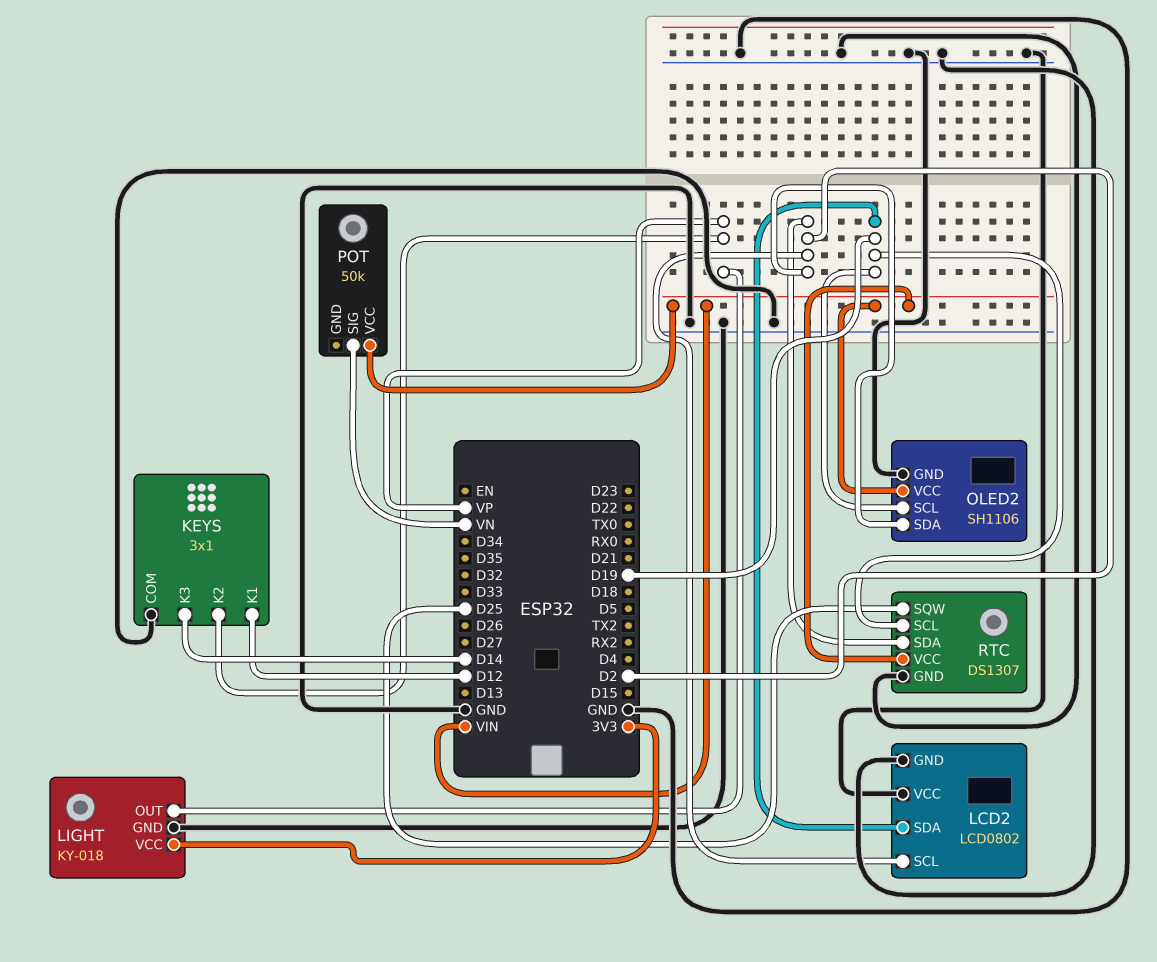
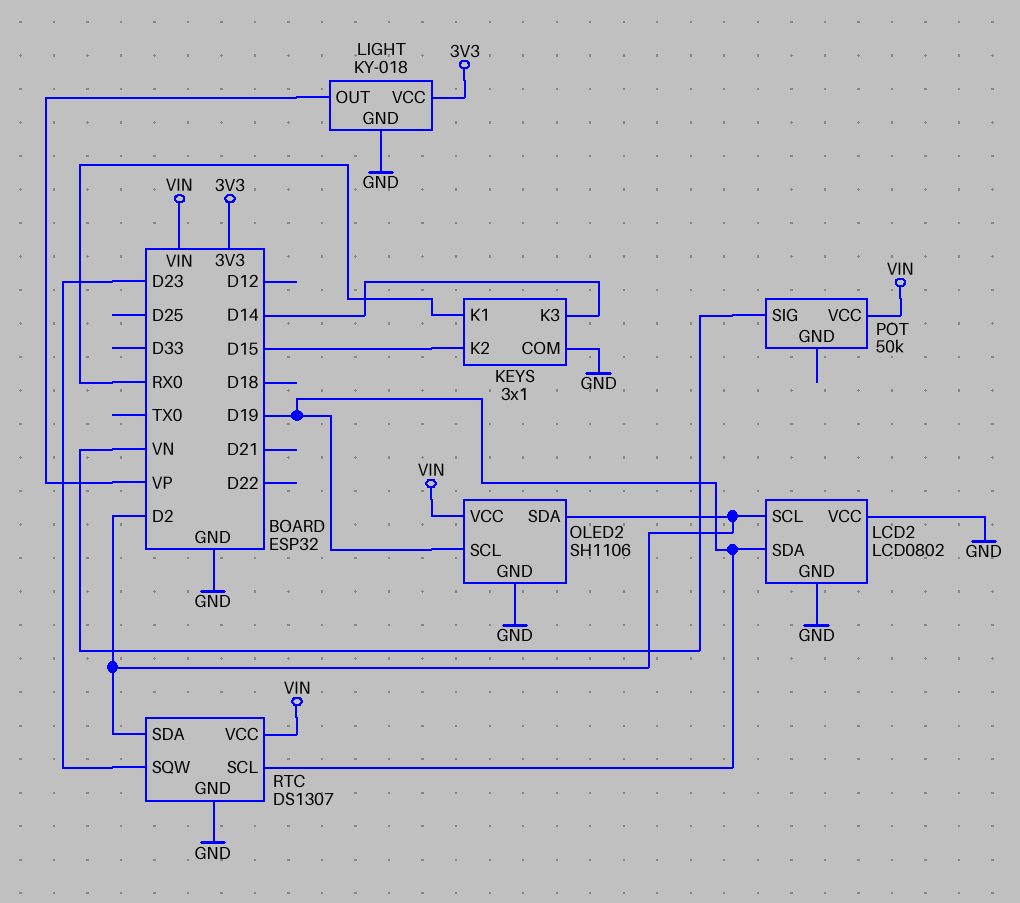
KEYS pin K1: D12 -> RX0
KEYS pin K2: VP -> D15
RTC pin SQW: D25 -> D23

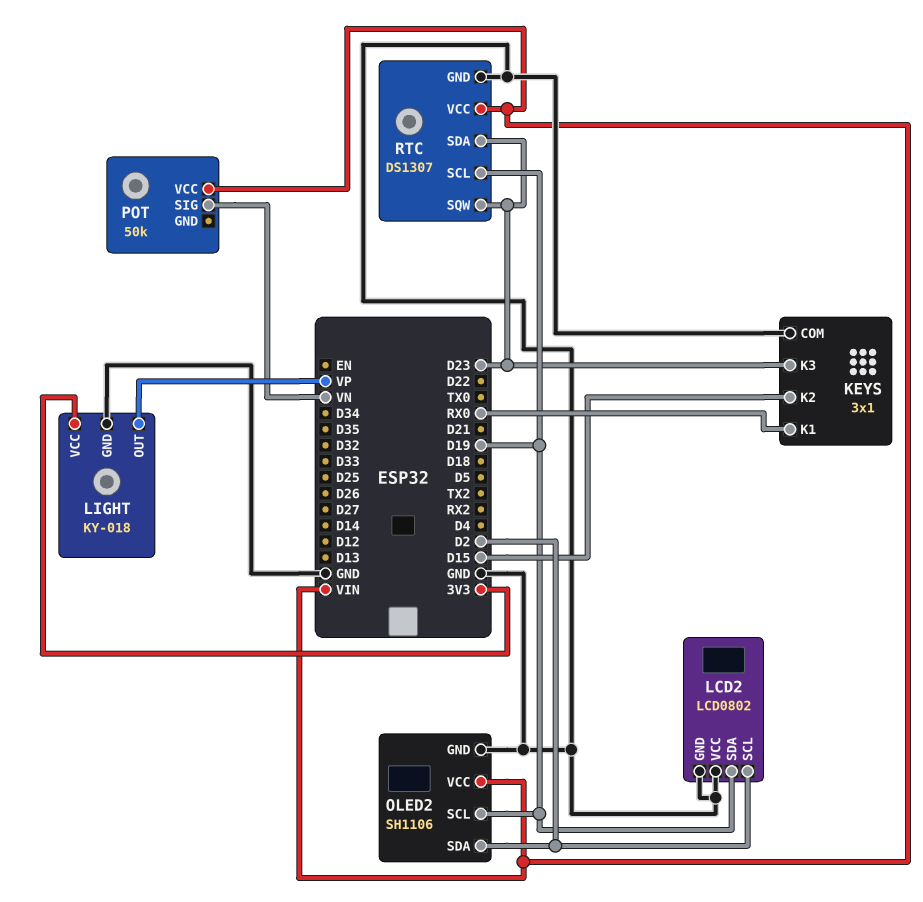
KEYS pin K3: D14 -> D23
RTC pin SDA: D2 -> D23

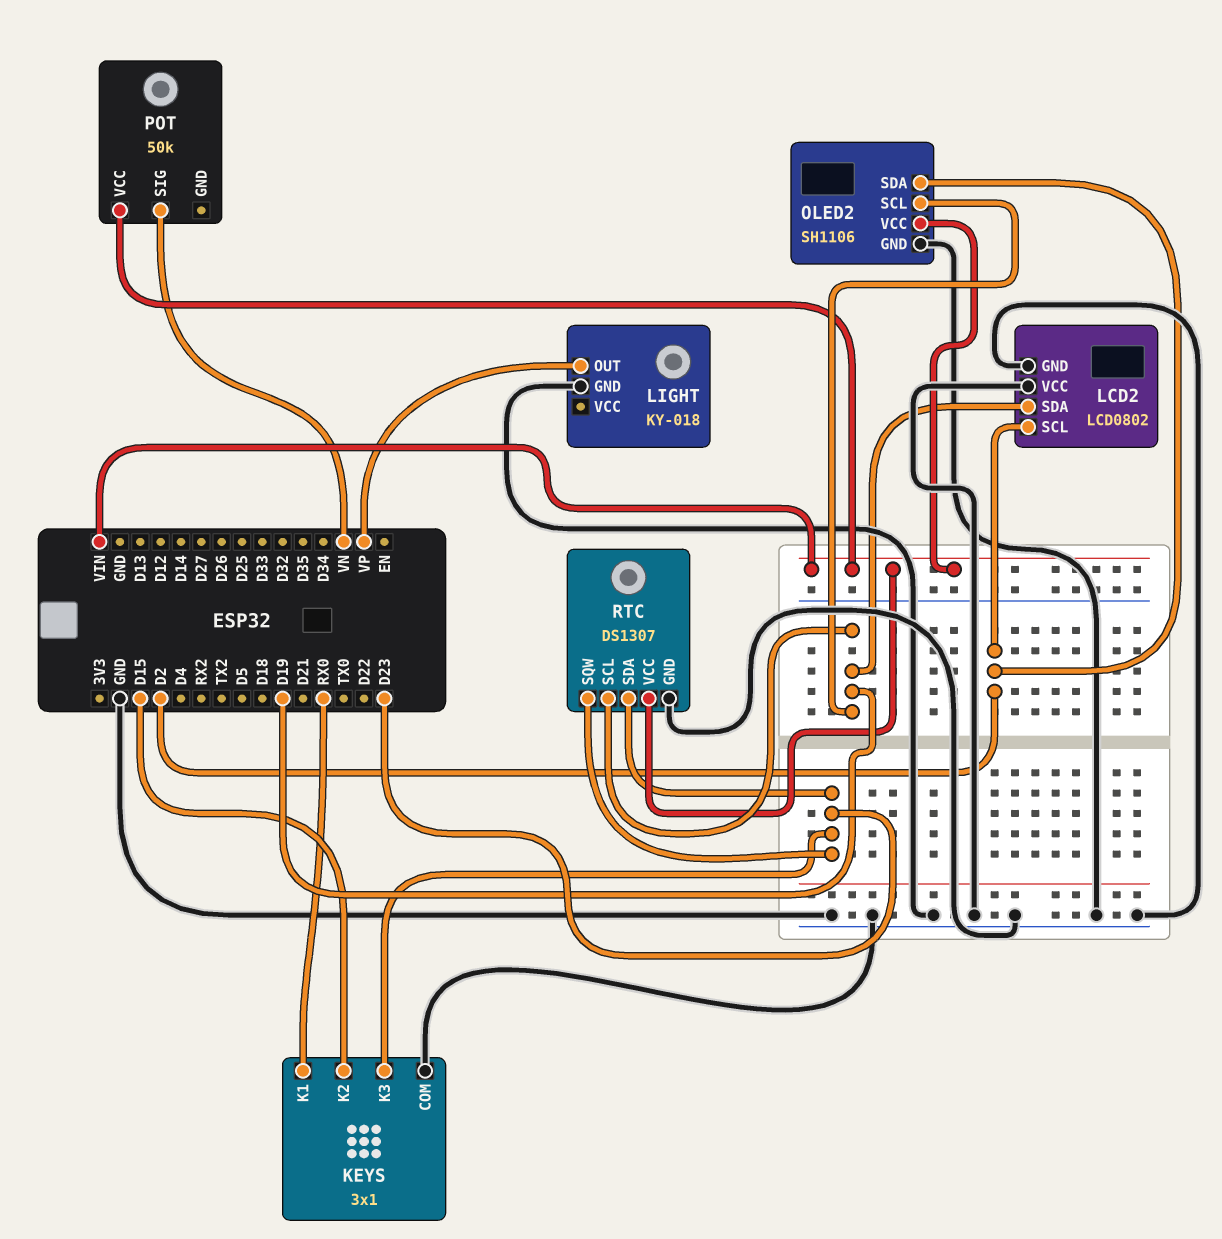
LIGHT pin VCC: 3V3 -> none

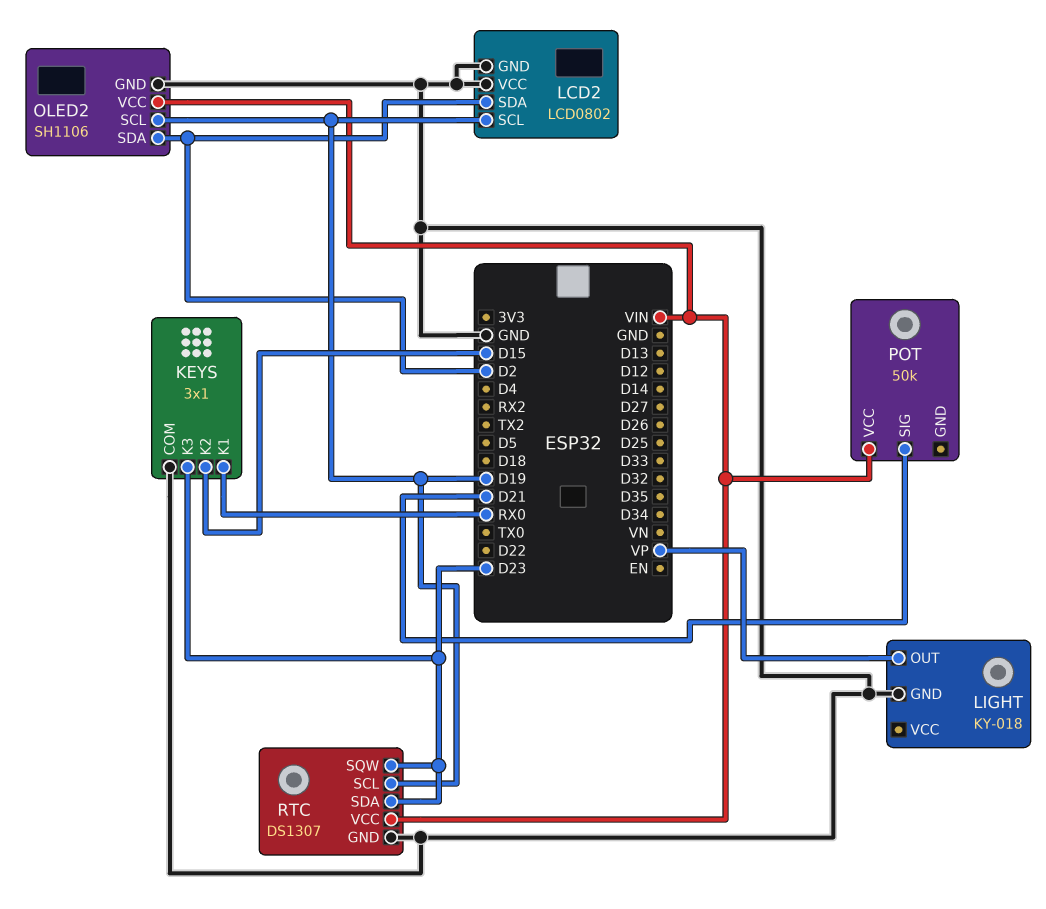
LCD2 pin SCL: D2 -> D19
LCD2 pin SDA: D19 -> D2
POT pin SIG: VN -> D21

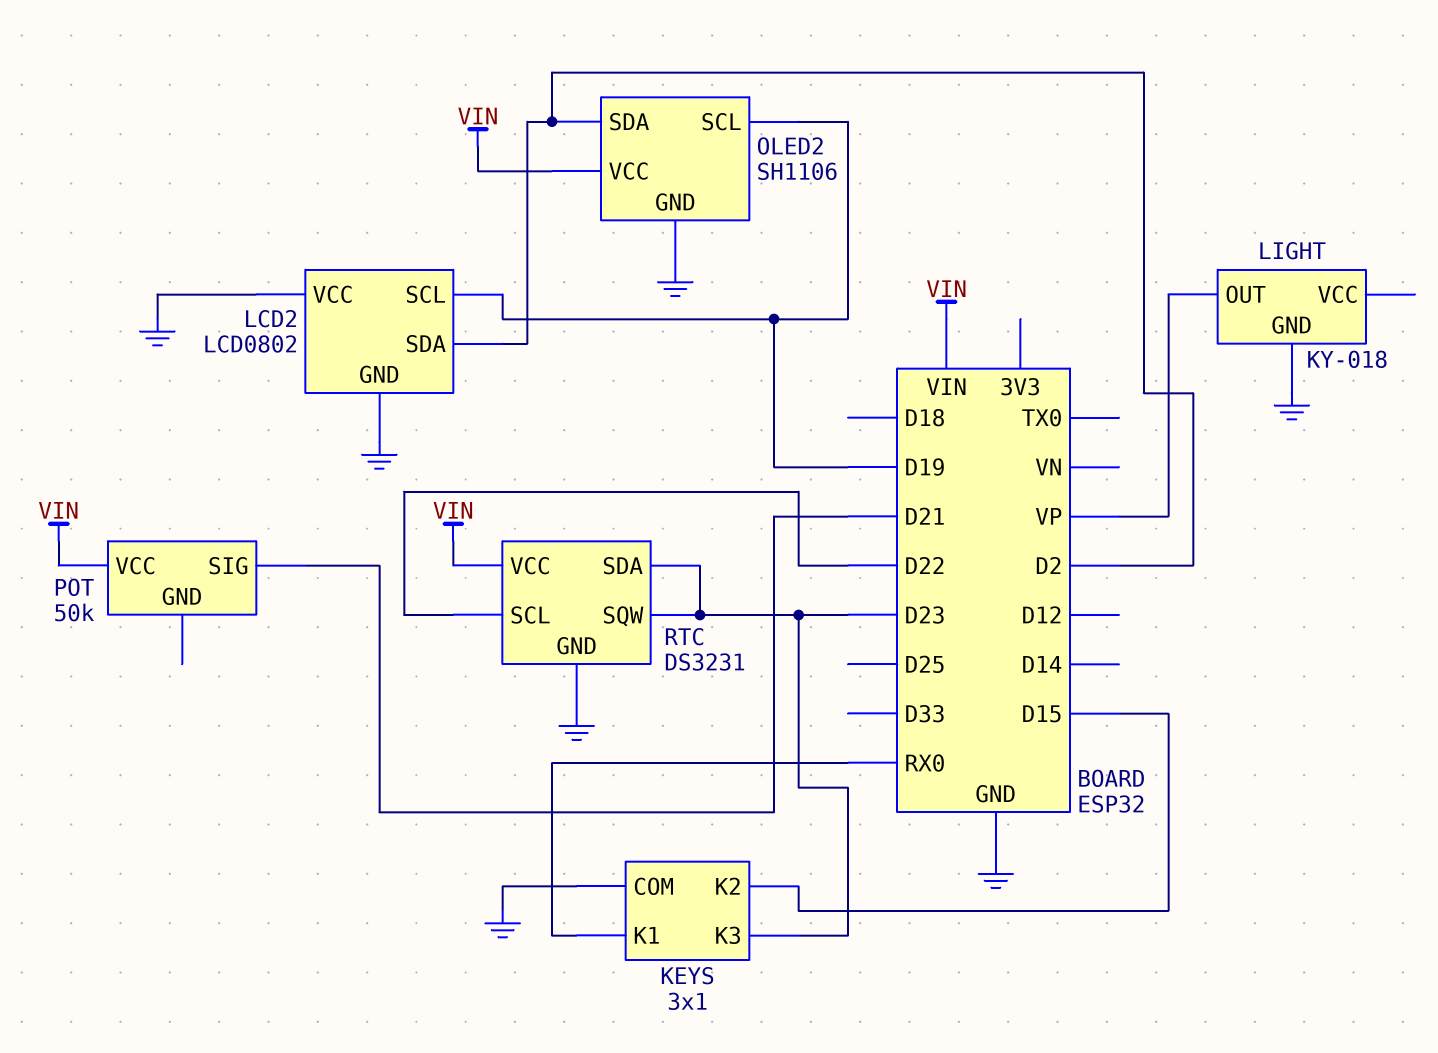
RTC: DS1307 -> DS3231
RTC pin SCL: D19 -> D22

